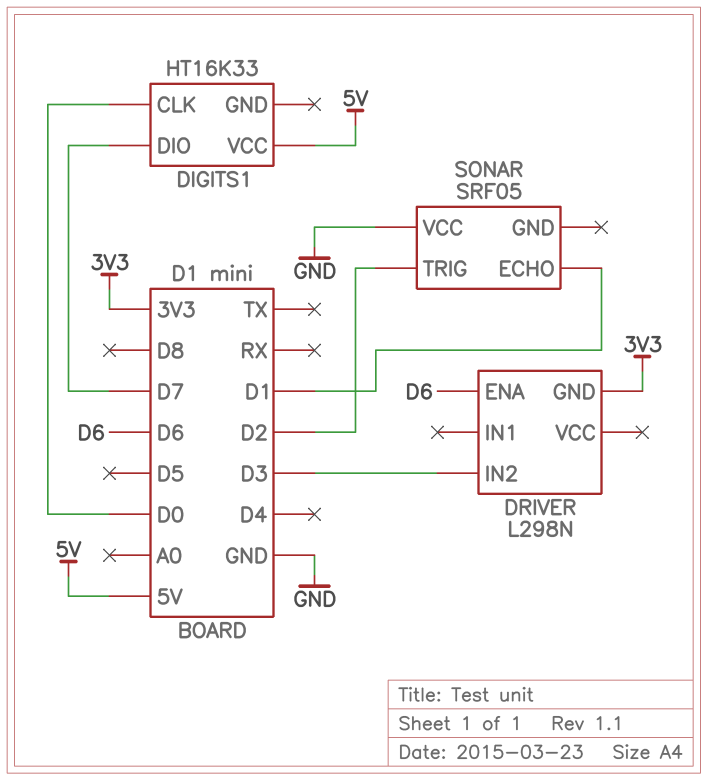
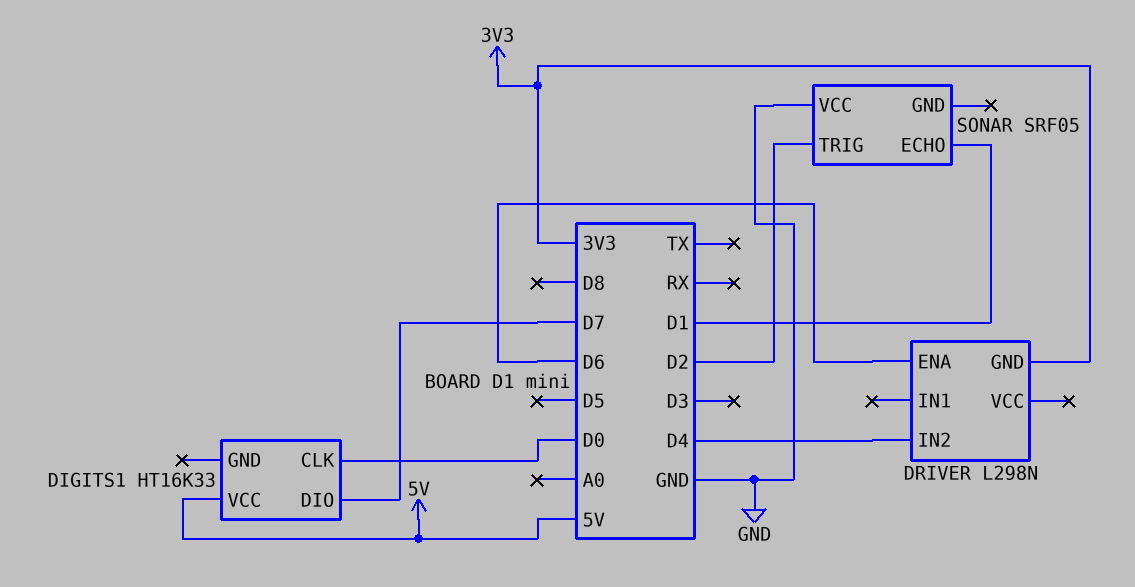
DRIVER pin IN2: D3 -> D4

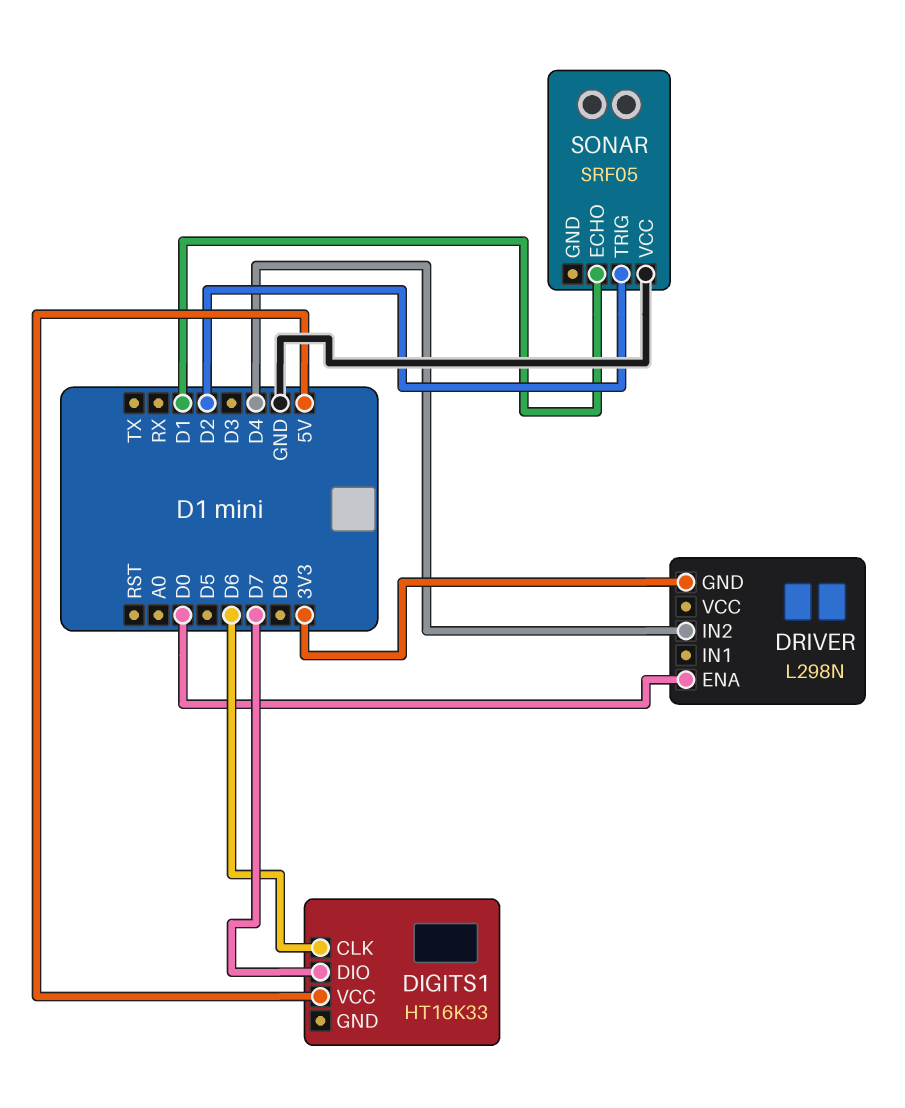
DIGITS1 pin CLK: D0 -> D6
DRIVER pin ENA: D6 -> D0

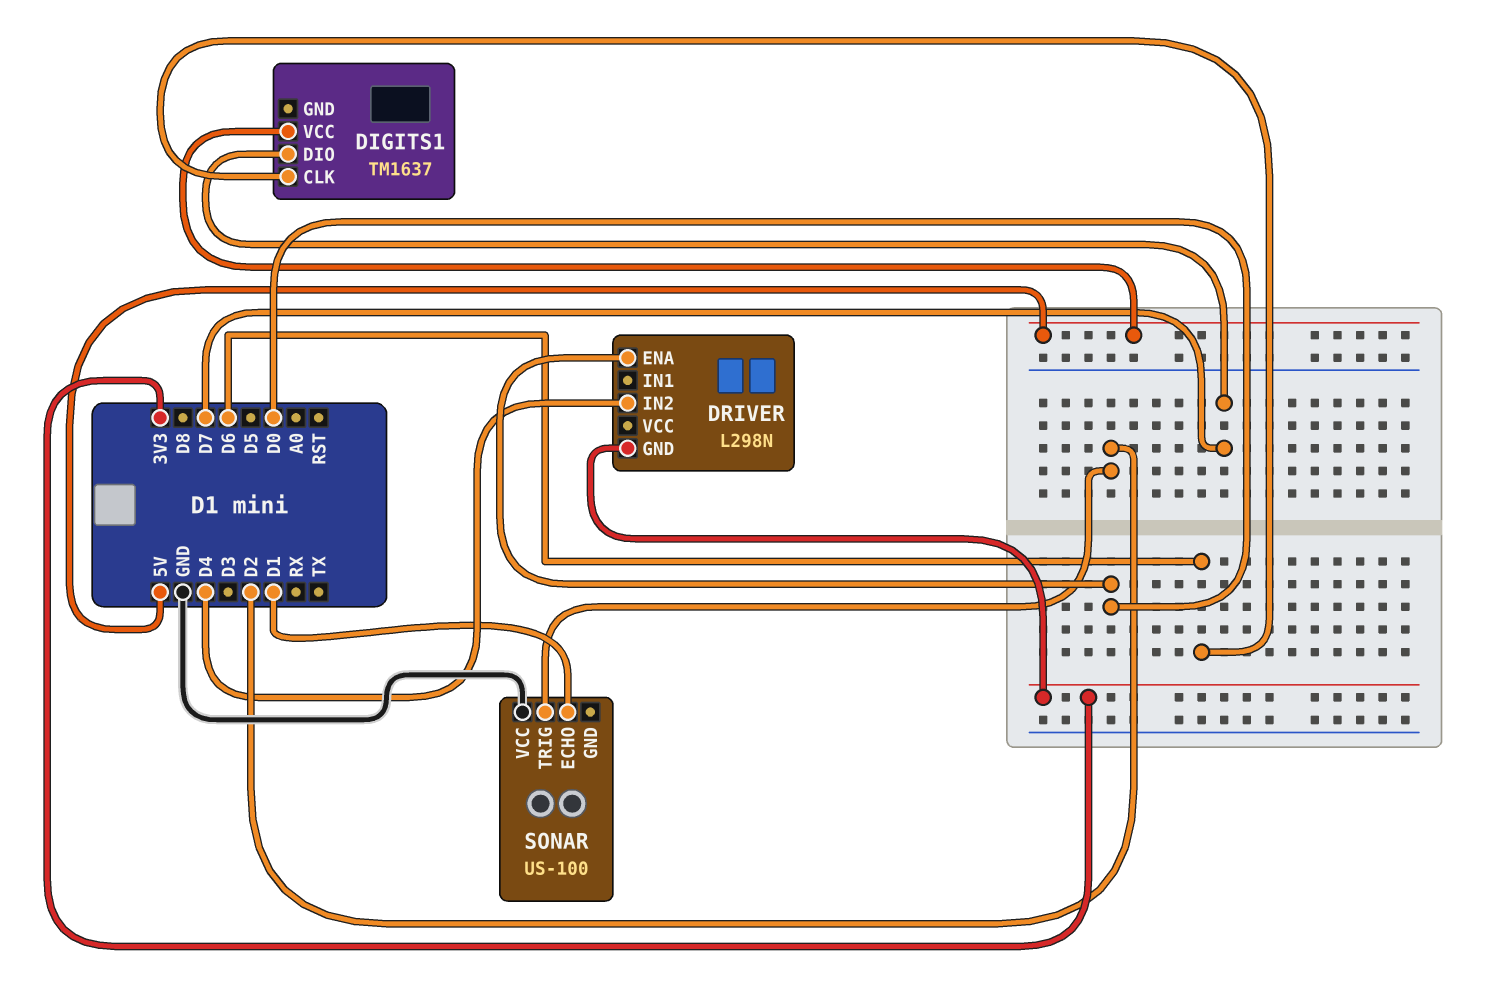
DIGITS1: HT16K33 -> TM1637
SONAR: SRF05 -> US-100

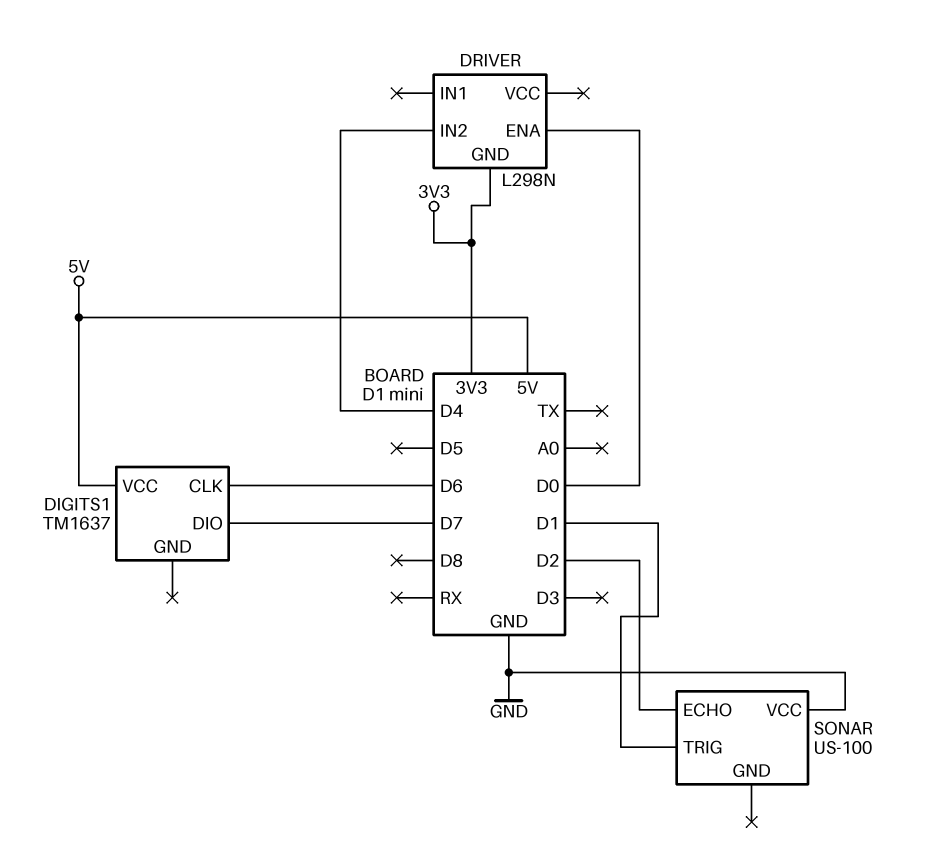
SONAR pin ECHO: D1 -> D2
SONAR pin TRIG: D2 -> D1

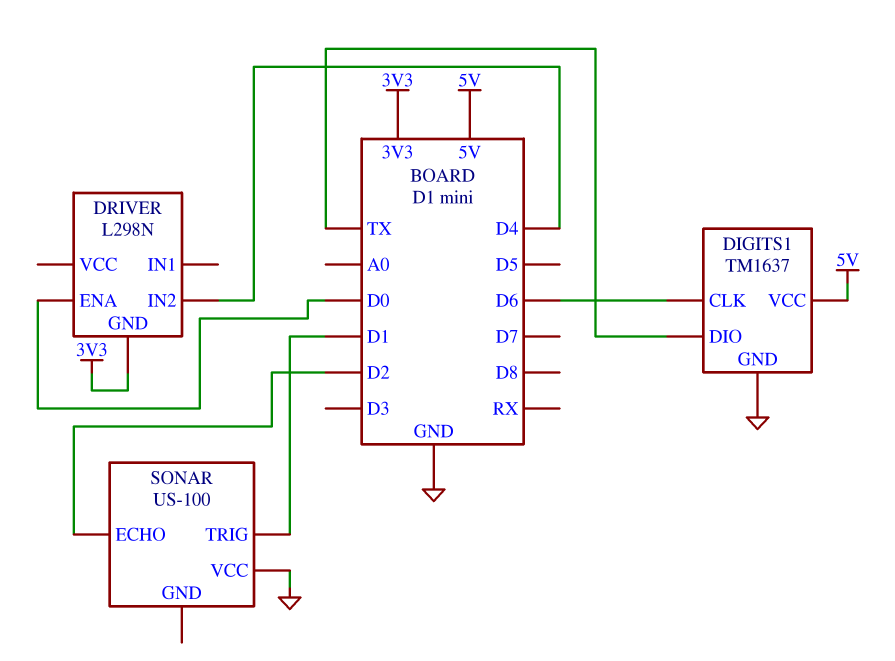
DIGITS1 pin DIO: D7 -> TX
DIGITS1 pin GND: none -> GND

